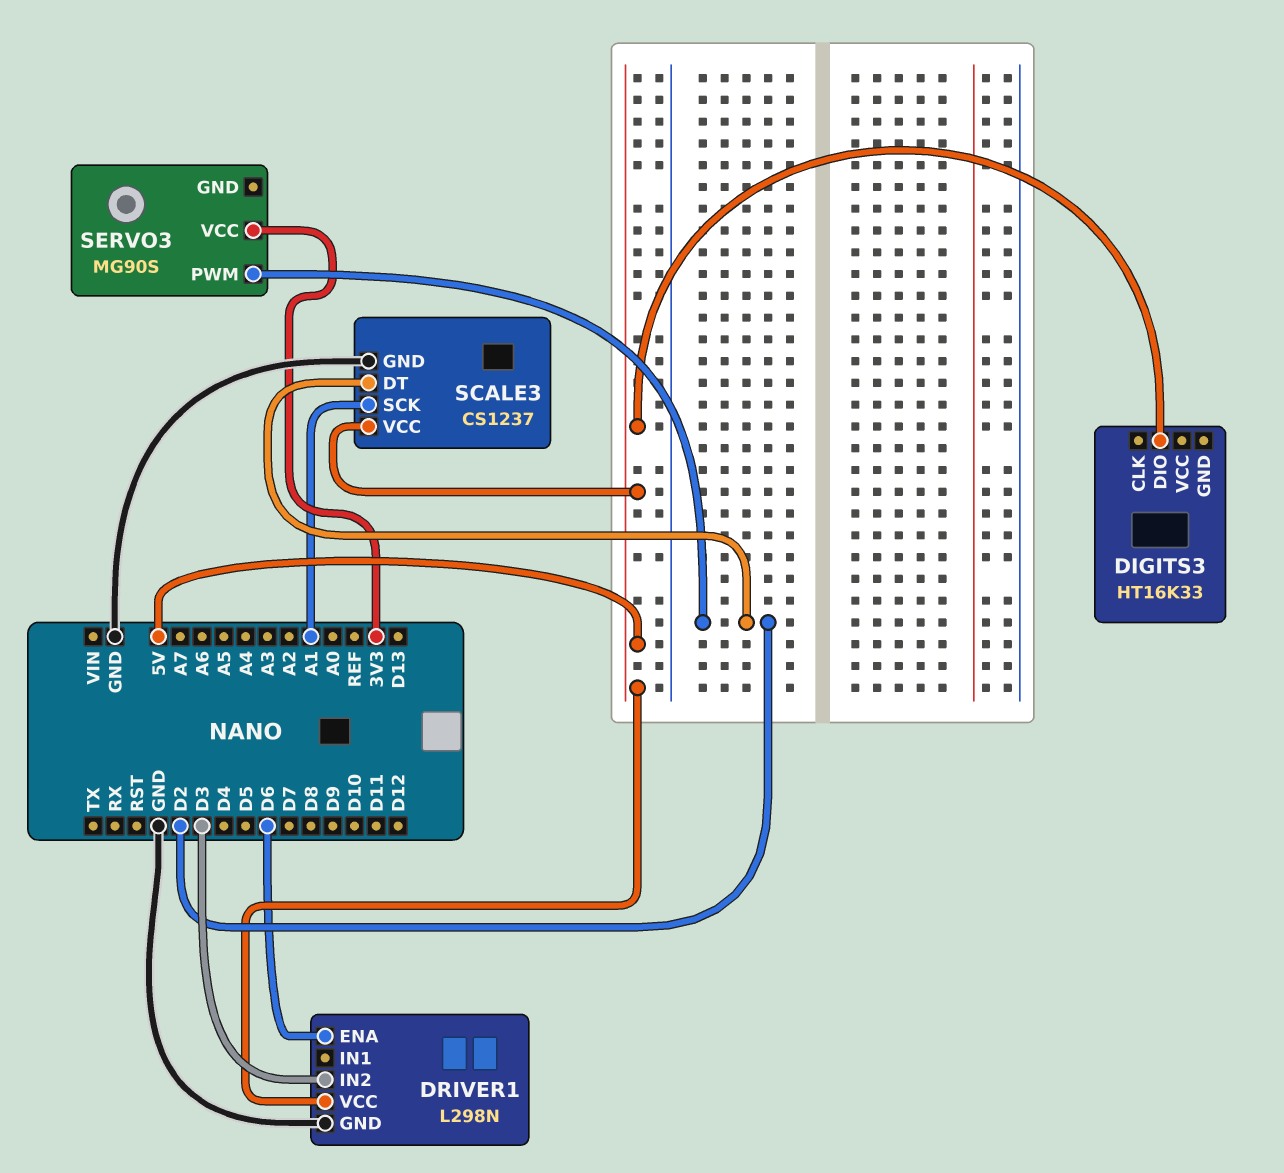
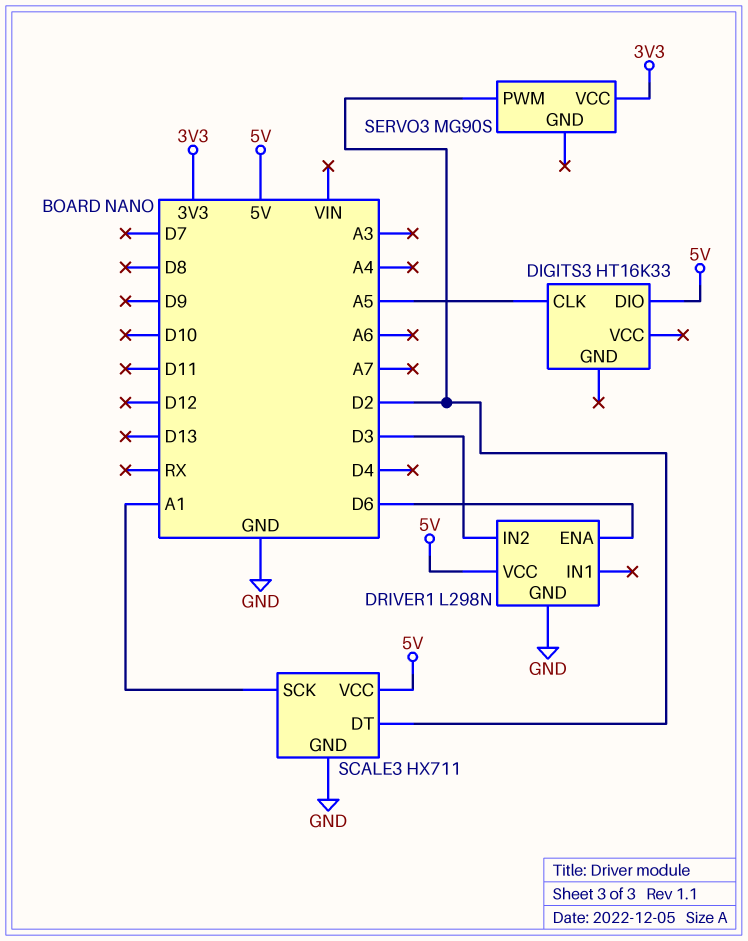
DIGITS3 pin CLK: none -> A5
SCALE3: CS1237 -> HX711

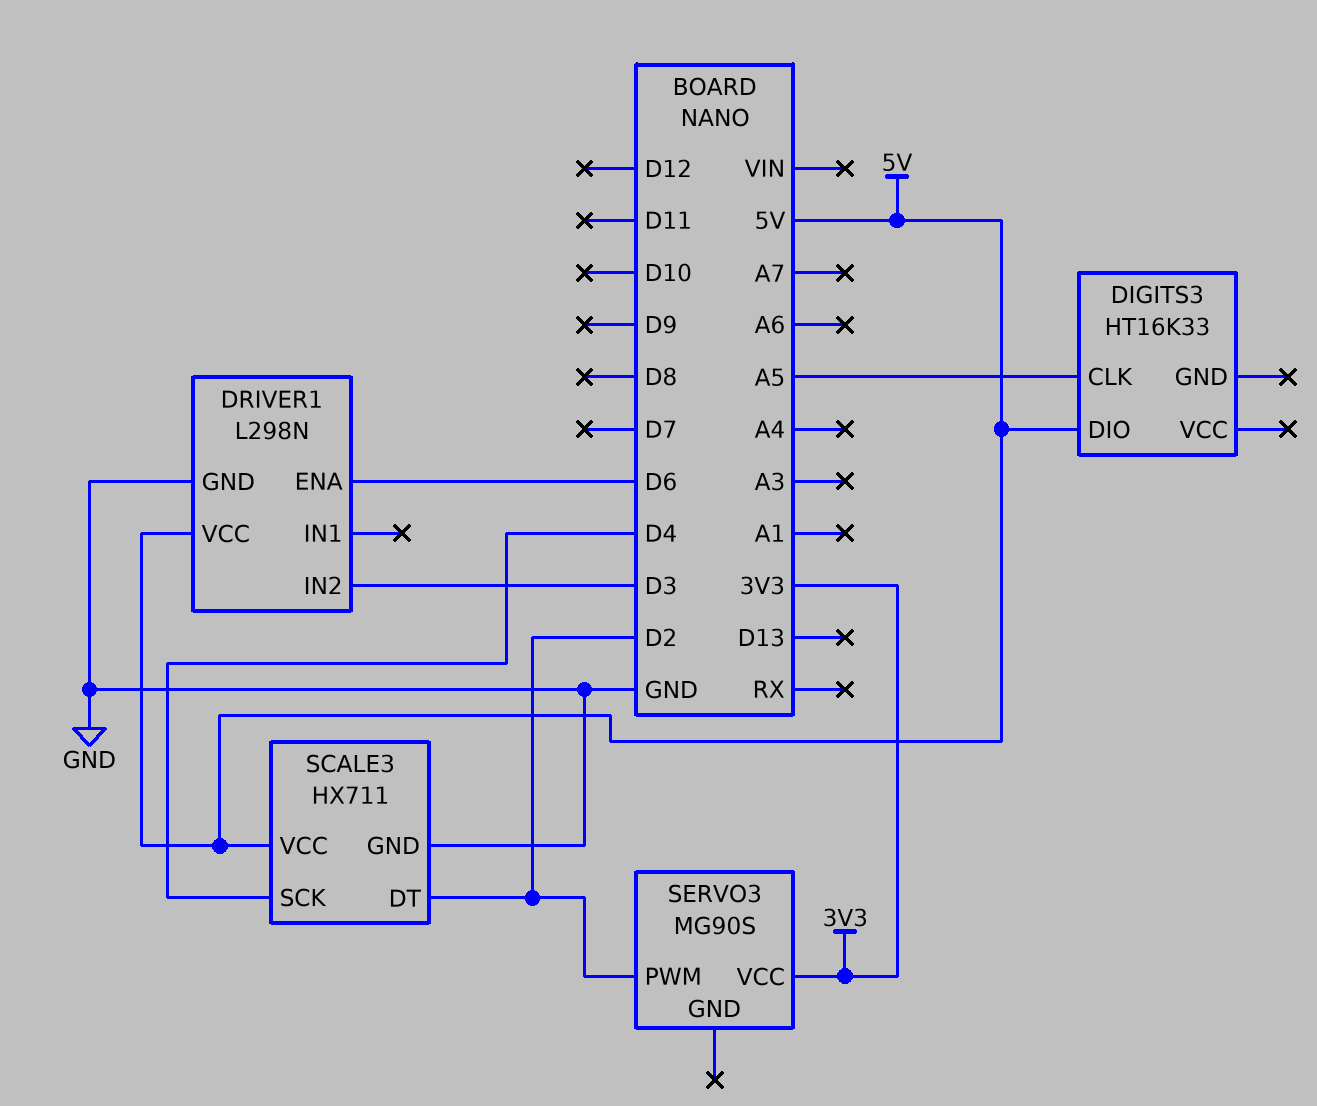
SCALE3 pin SCK: A1 -> D4

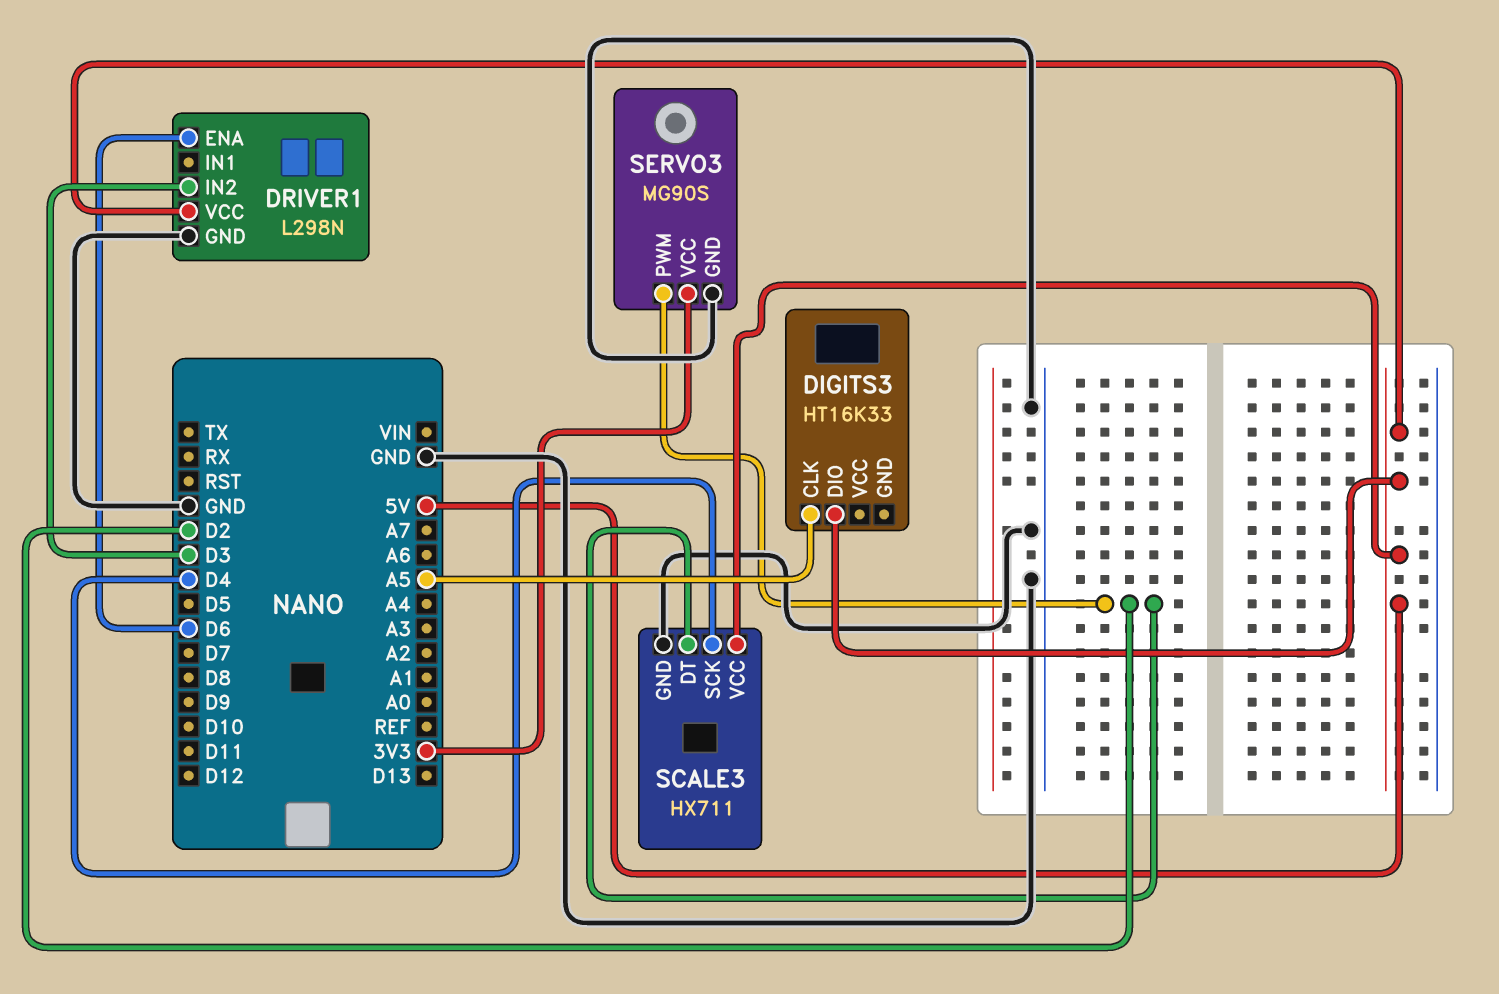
SERVO3 pin GND: none -> GND

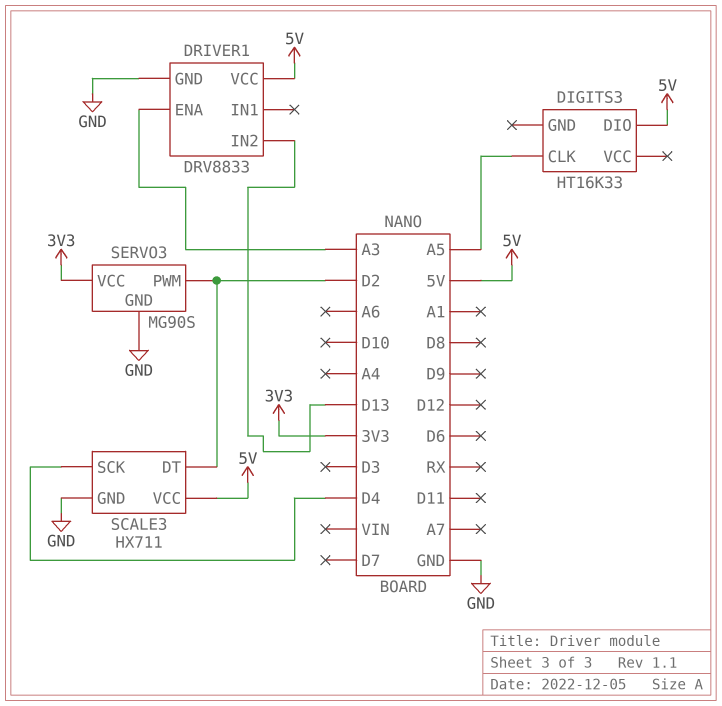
DRIVER1: L298N -> DRV8833
DRIVER1 pin ENA: D6 -> A3
DRIVER1 pin IN2: D3 -> D13

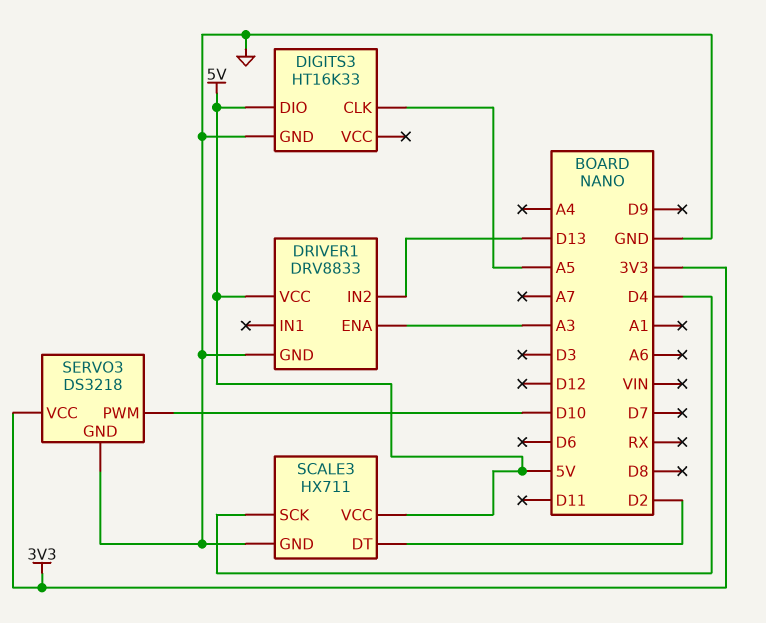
DIGITS3 pin GND: none -> GND
SERVO3: MG90S -> DS3218
SERVO3 pin PWM: D2 -> D10

